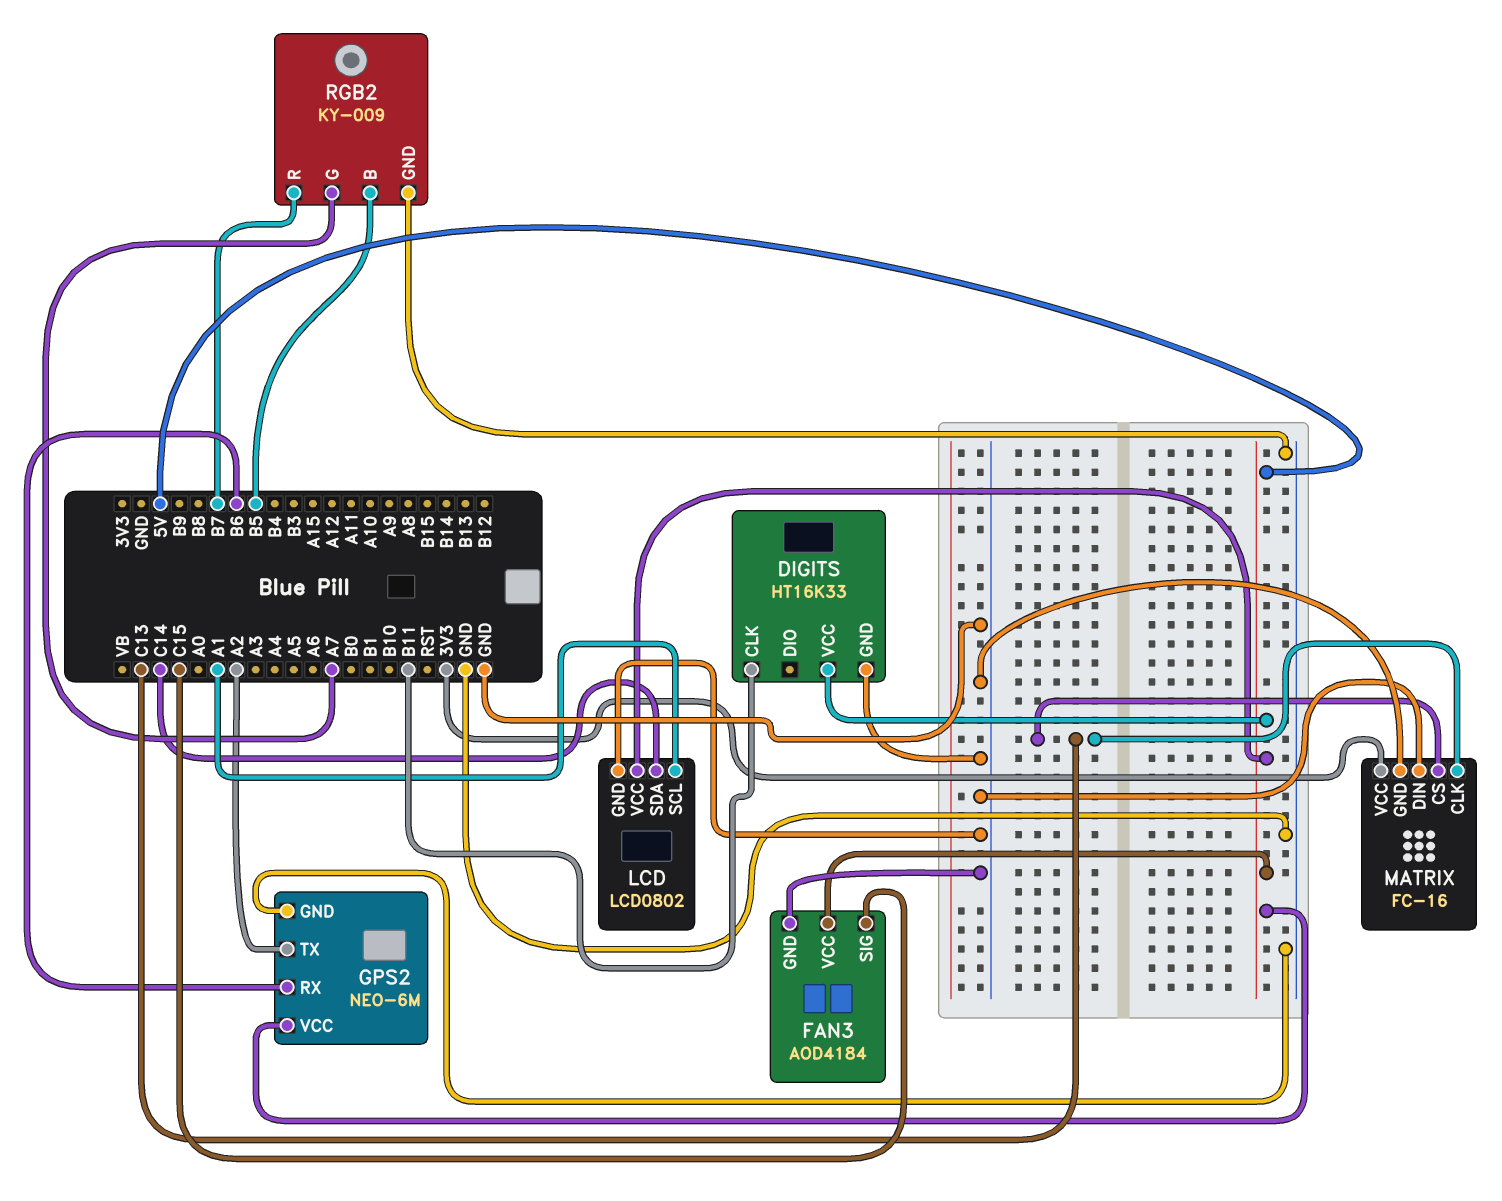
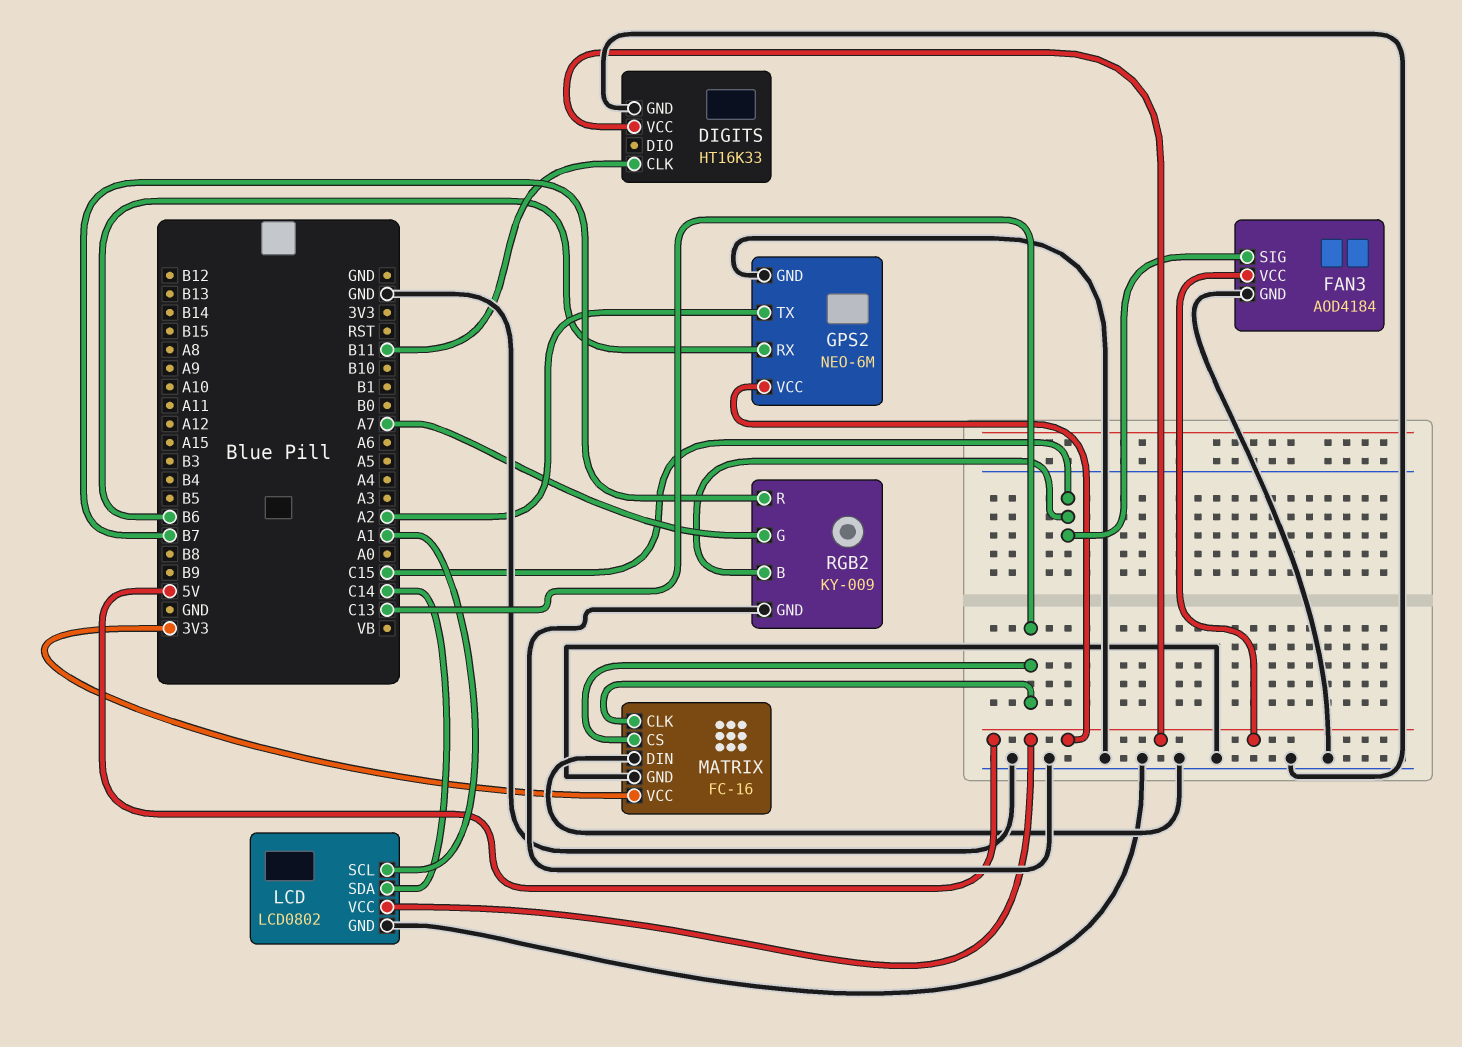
RGB2 pin B: B5 -> C15

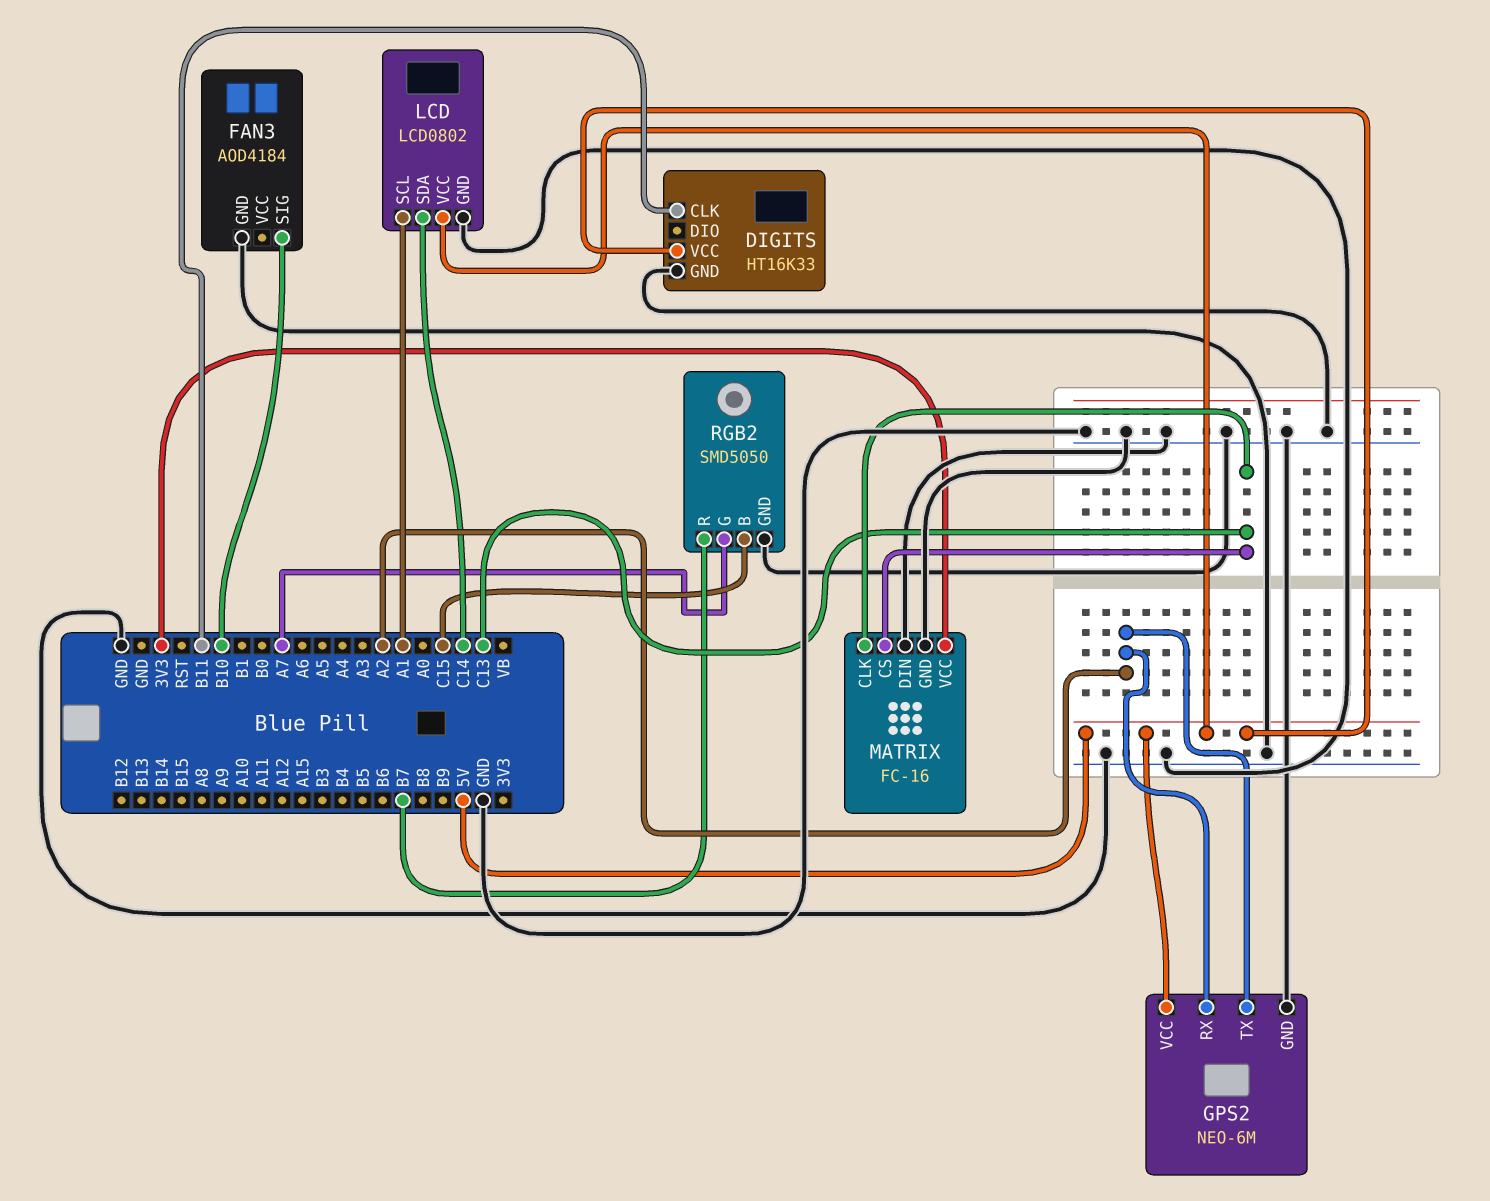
FAN3 pin SIG: C15 -> B10
FAN3 pin VCC: 5V -> none
GPS2 pin RX: B6 -> A2
RGB2: KY-009 -> SMD5050

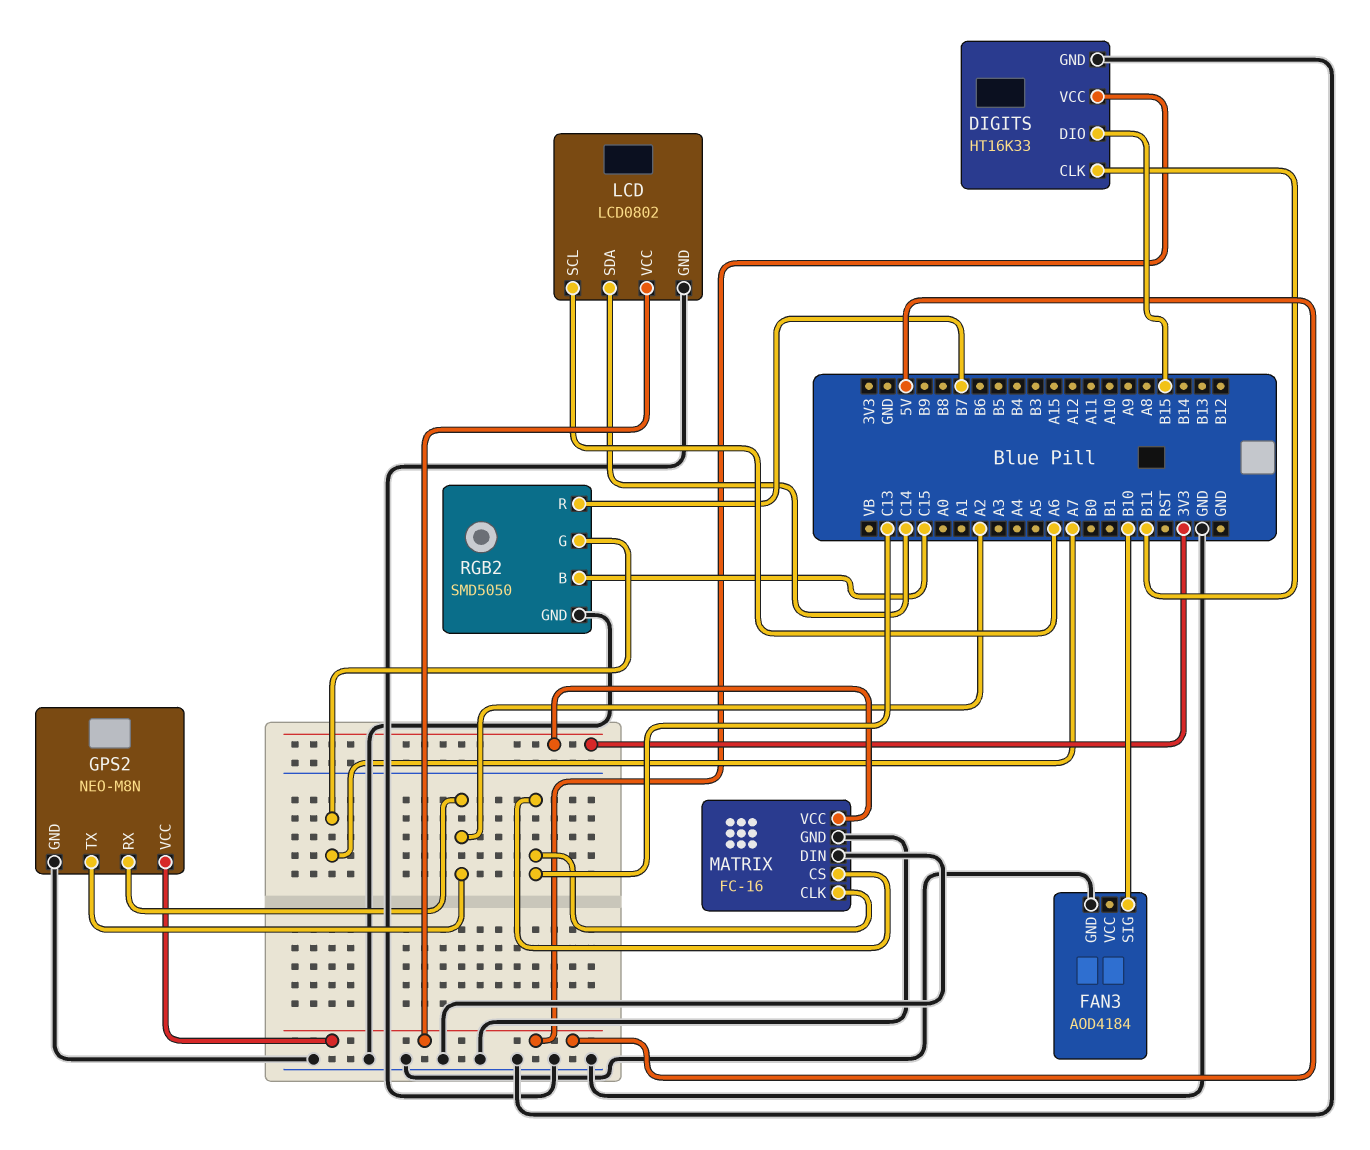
DIGITS pin DIO: none -> B15
GPS2: NEO-6M -> NEO-M8N
LCD pin SCL: A1 -> A6

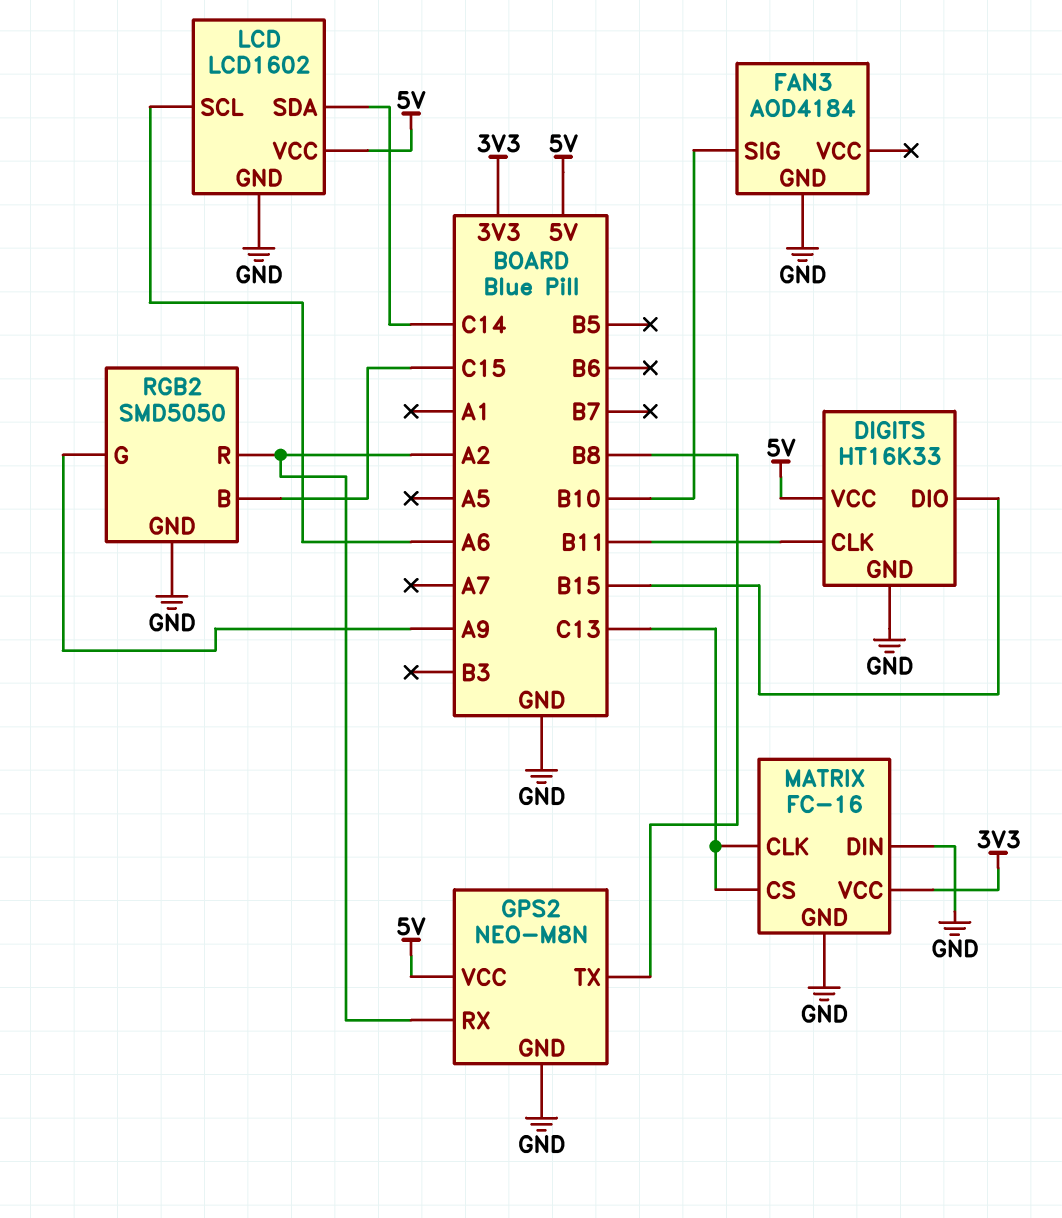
GPS2 pin TX: A2 -> B8
LCD: LCD0802 -> LCD1602
RGB2 pin G: A7 -> A9
RGB2 pin R: B7 -> A2

